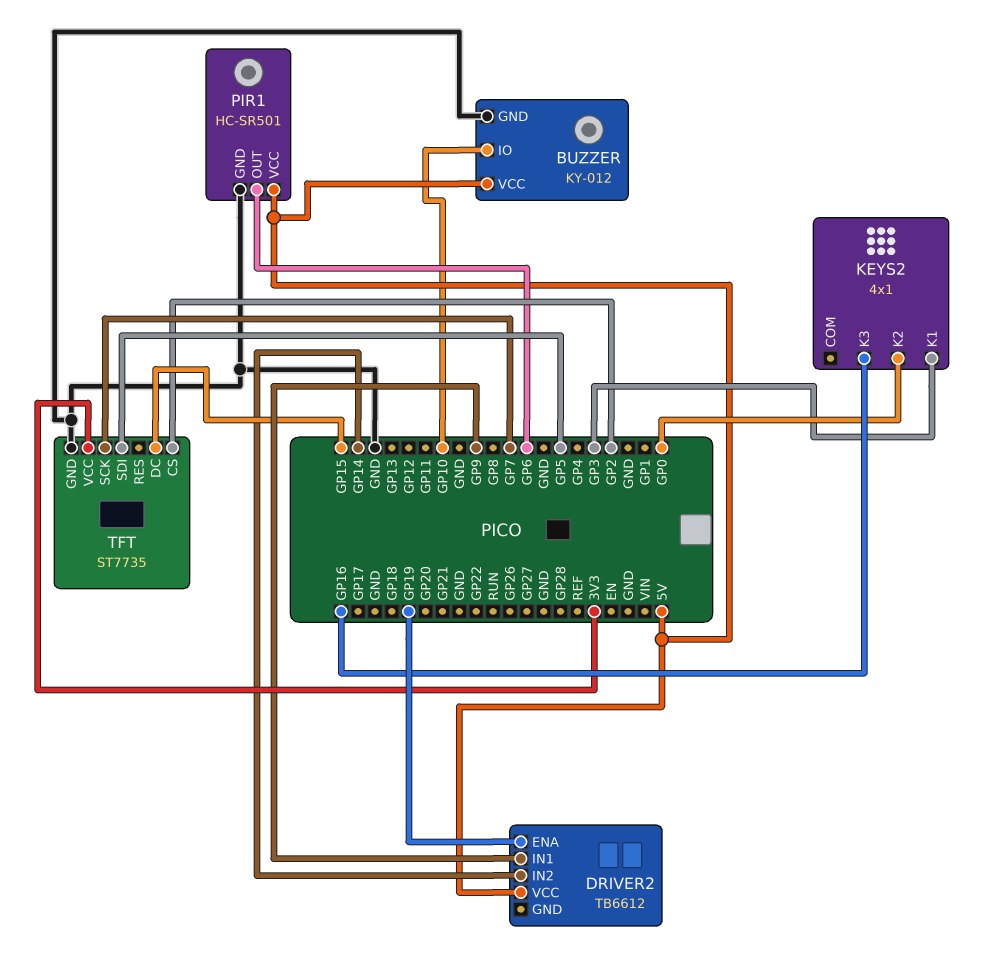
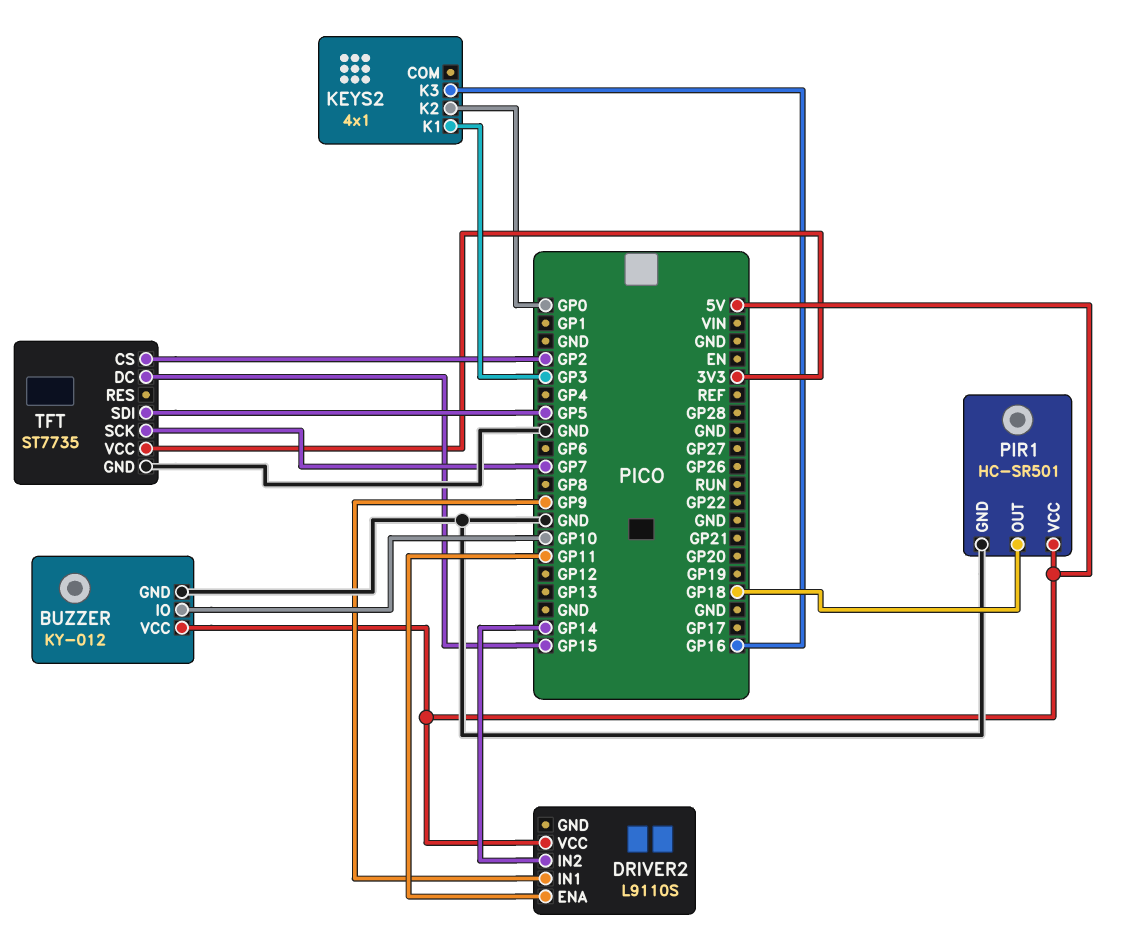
DRIVER2: TB6612 -> L9110S
DRIVER2 pin ENA: GP19 -> GP11
PIR1 pin OUT: GP6 -> GP18

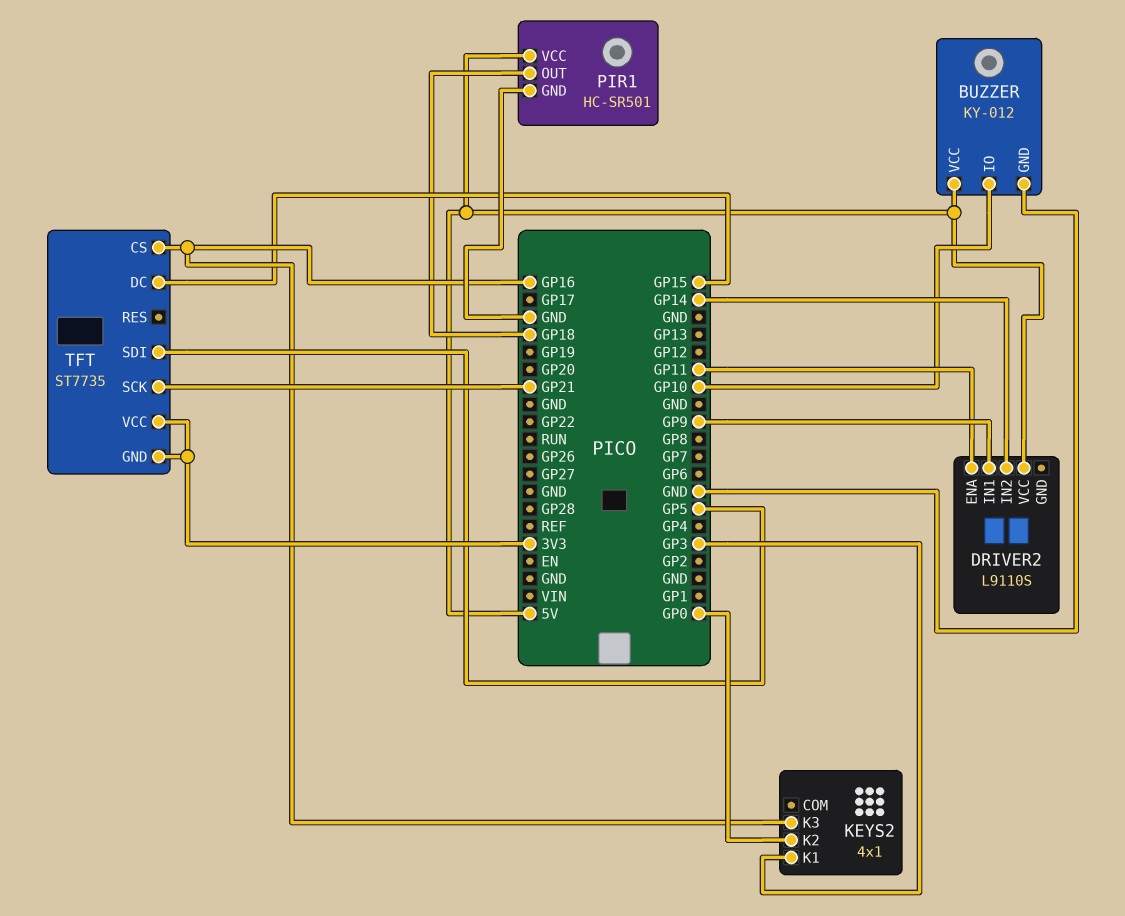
TFT pin CS: GP2 -> GP16
TFT pin GND: GND -> 3V3
TFT pin SCK: GP7 -> GP21

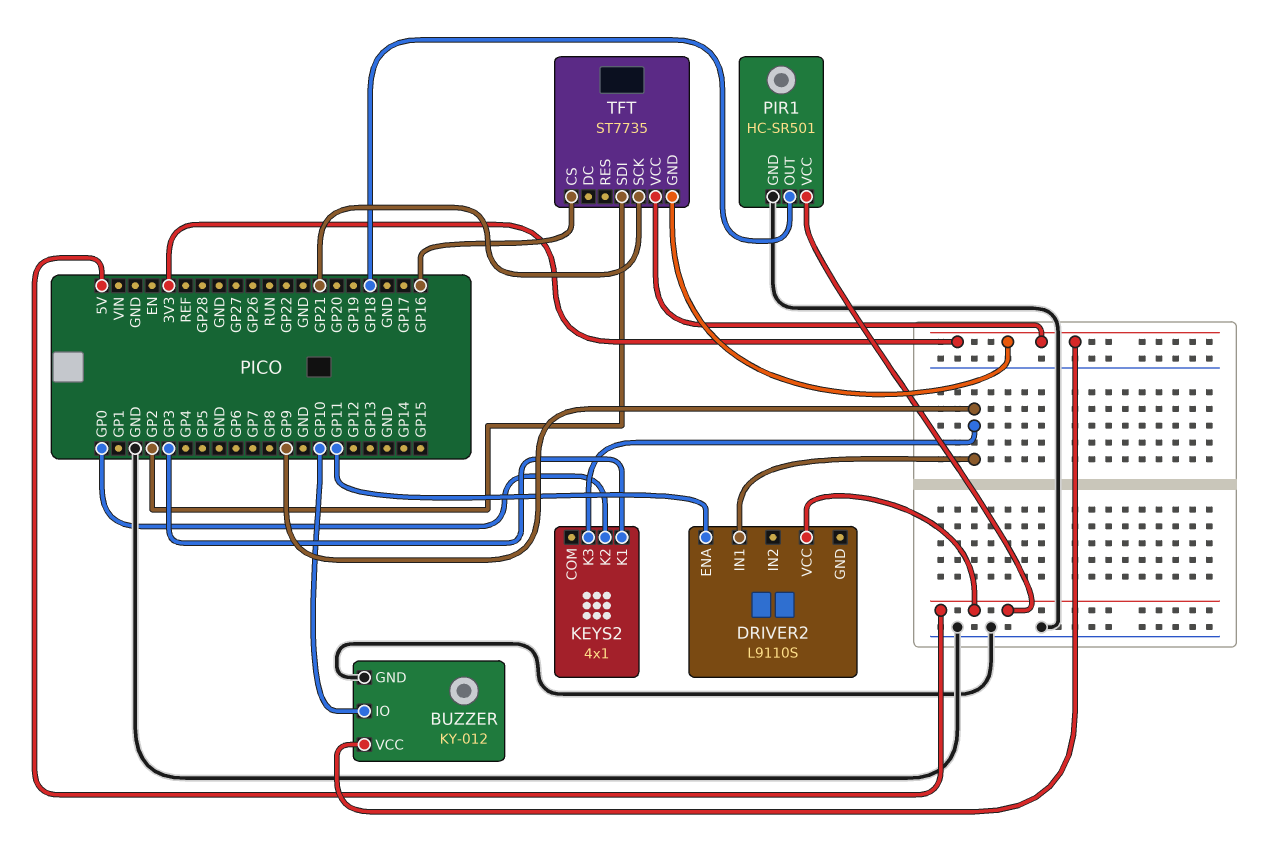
BUZZER pin VCC: 5V -> 3V3
DRIVER2 pin IN2: GP14 -> none
KEYS2 pin K3: GP16 -> GP9
TFT pin DC: GP15 -> none
TFT pin SDI: GP5 -> GP2

